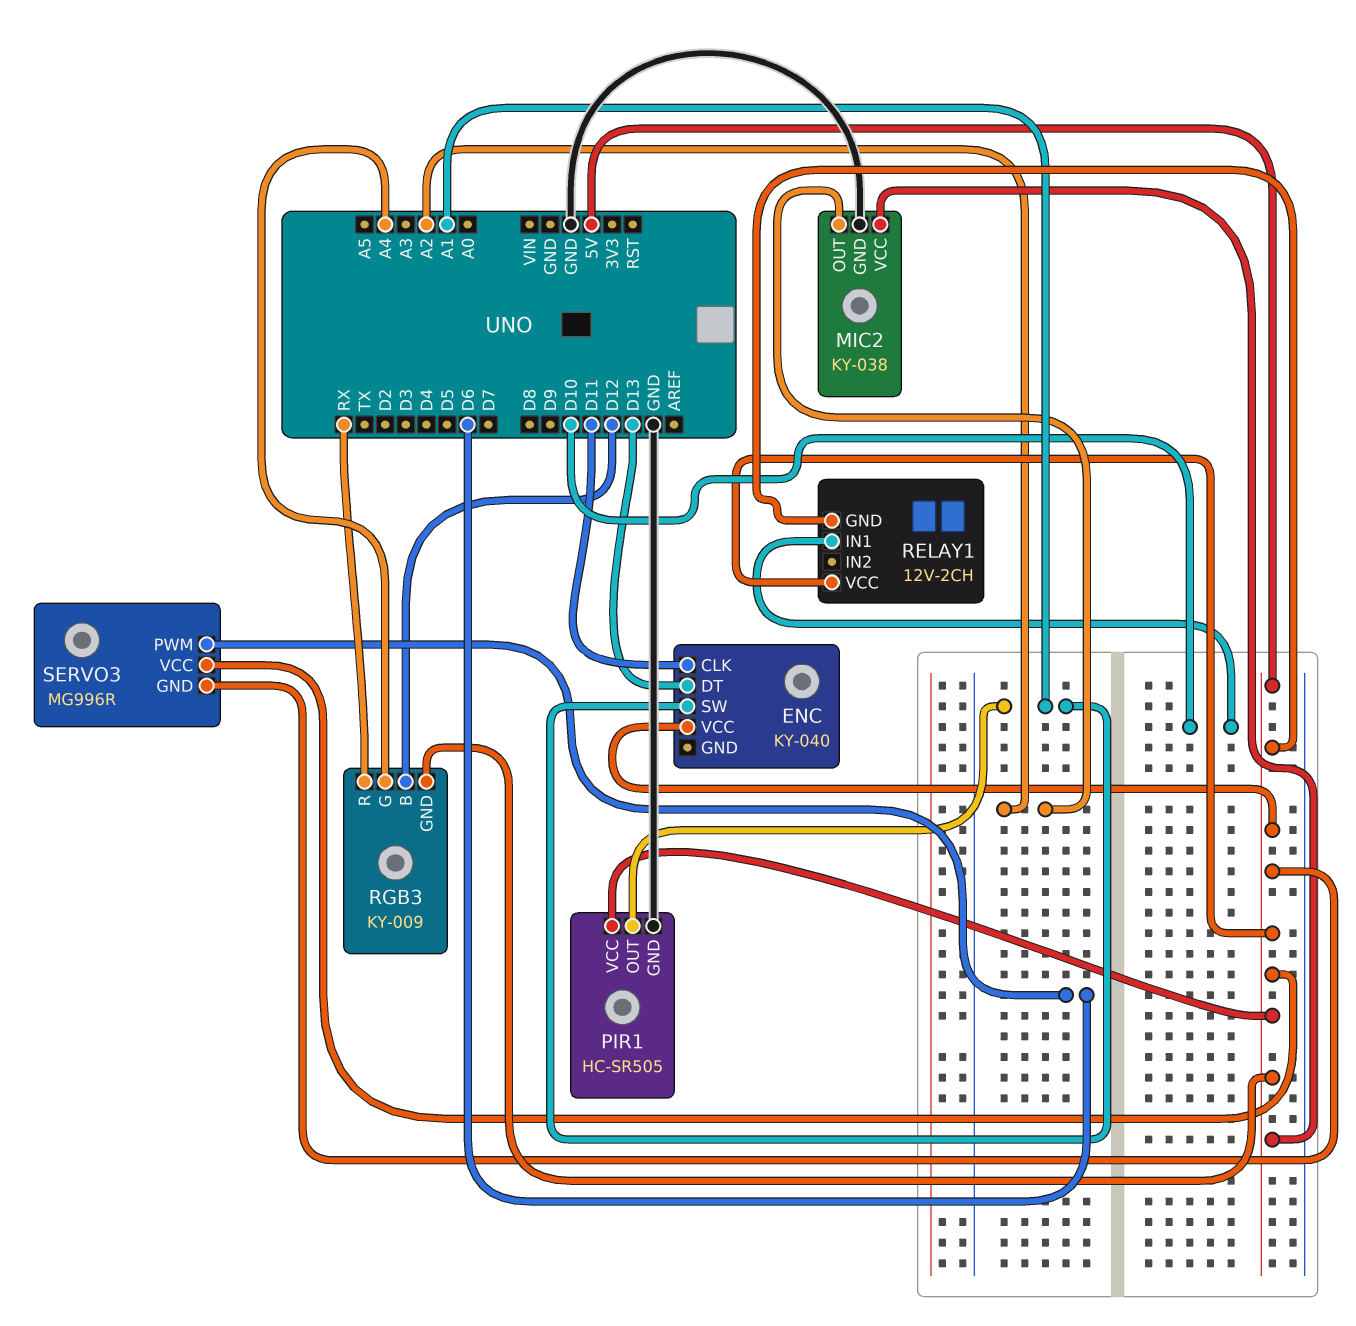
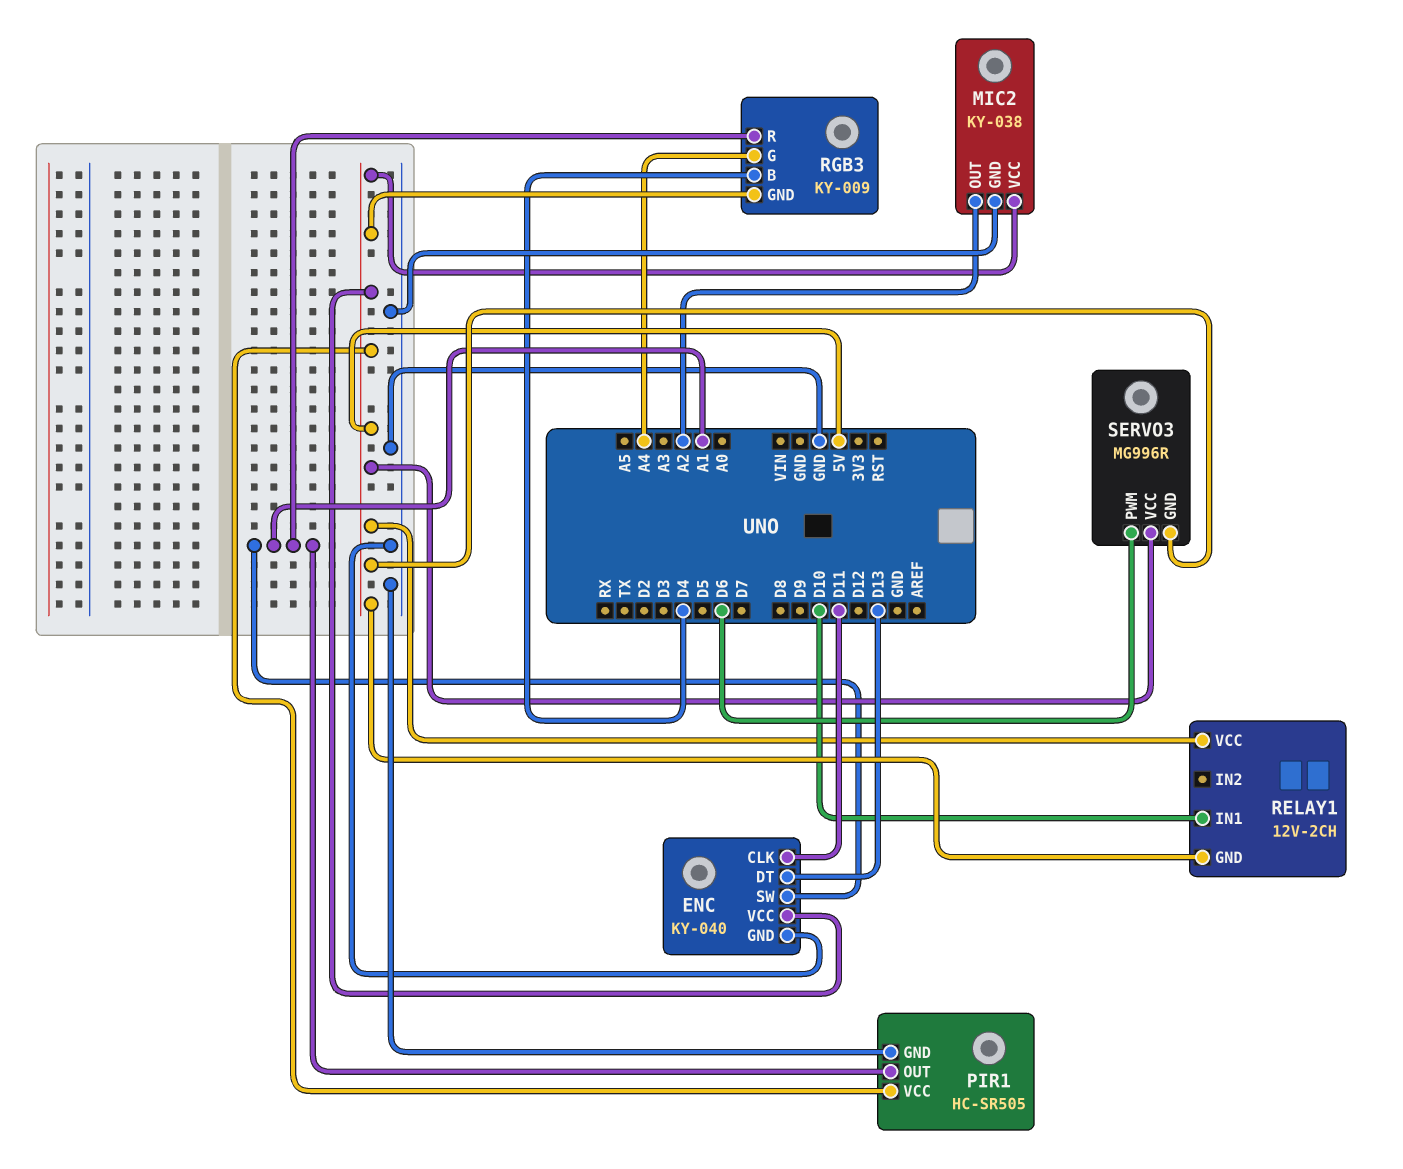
ENC pin GND: none -> GND
RGB3 pin B: D12 -> D4
RGB3 pin R: RX -> A1

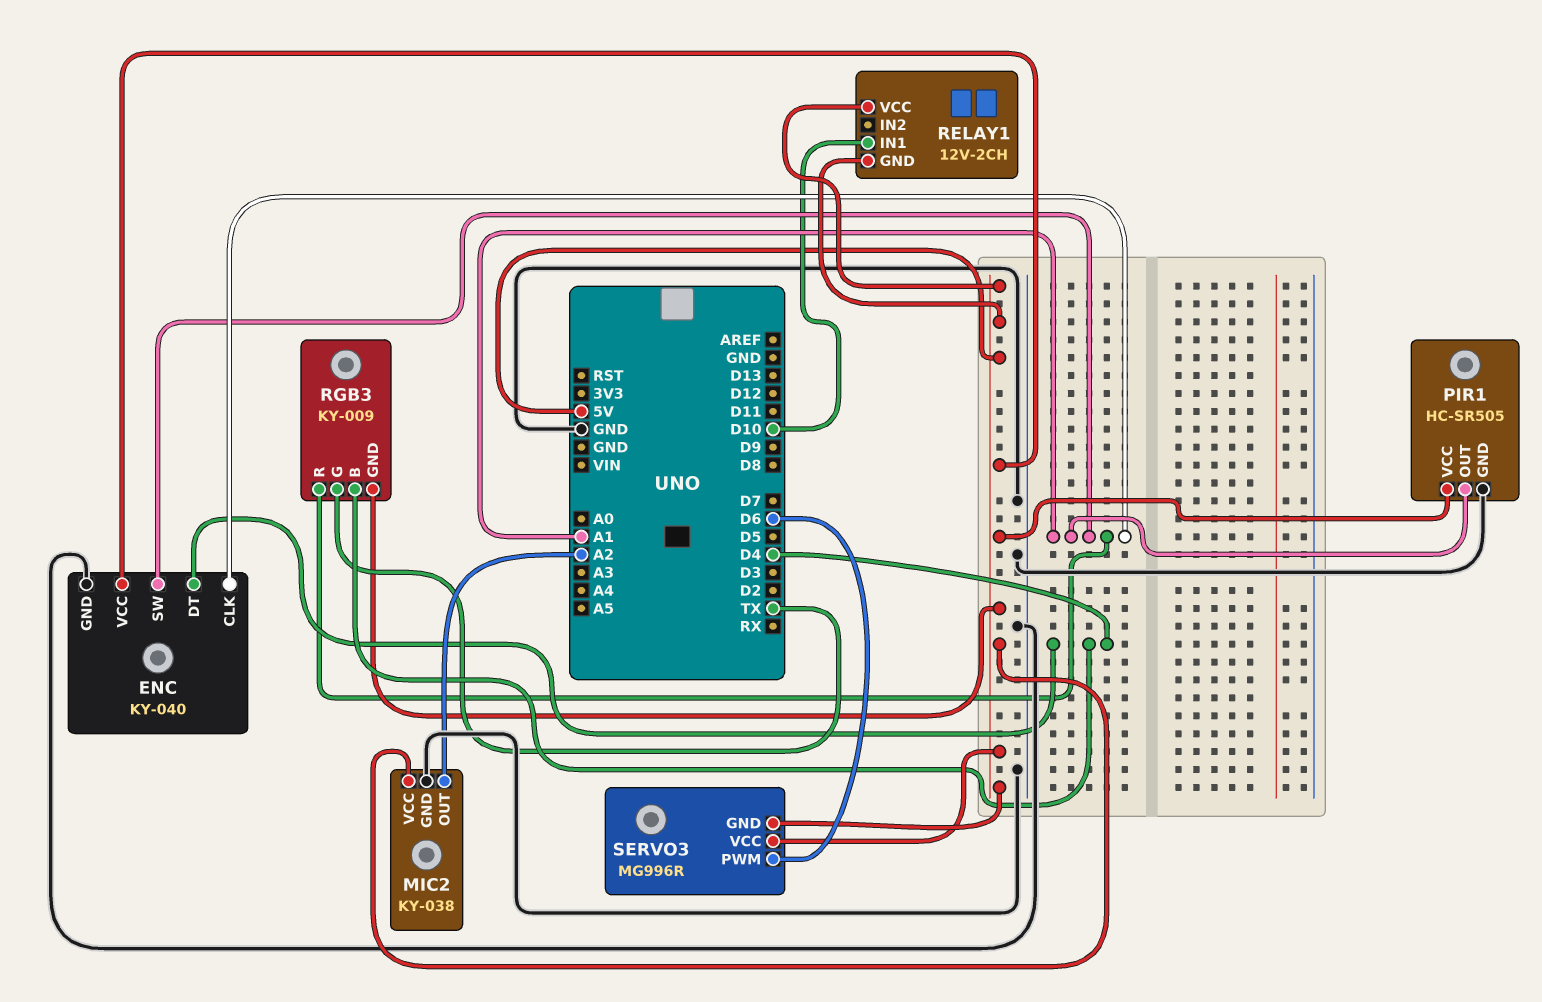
ENC pin CLK: D11 -> A1
ENC pin DT: D13 -> D4
RGB3 pin G: A4 -> TX

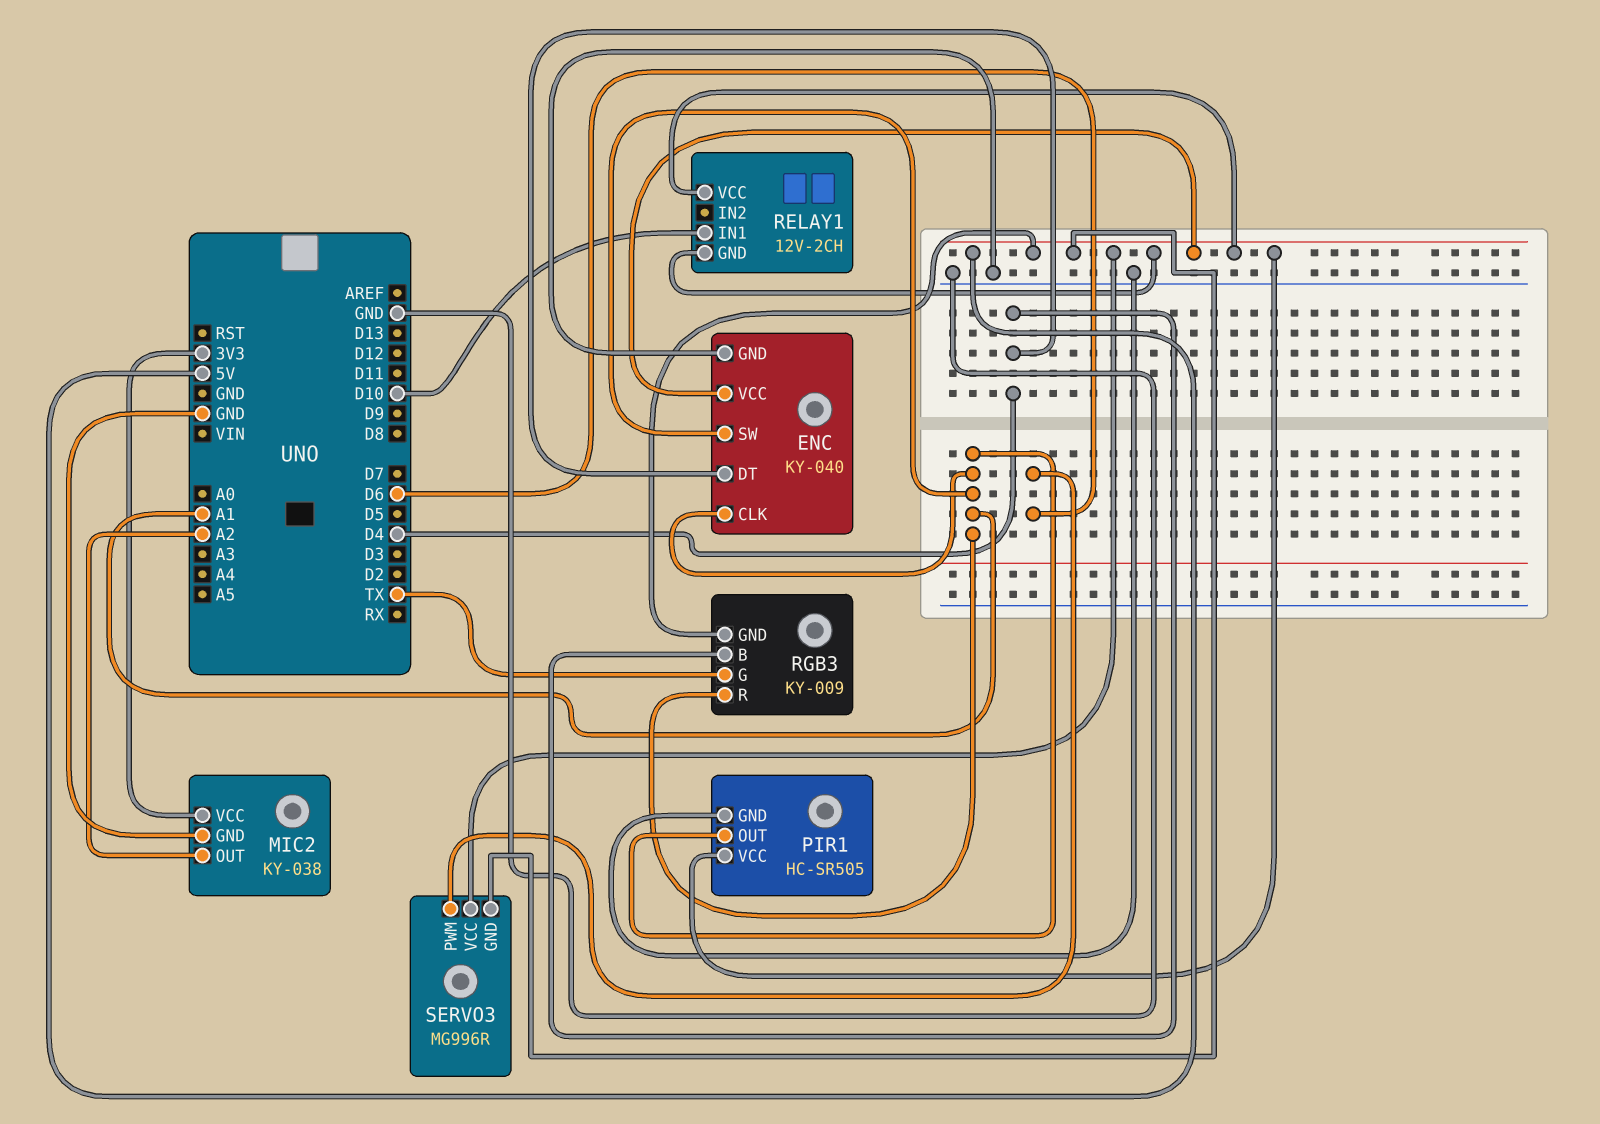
MIC2 pin VCC: 5V -> 3V3

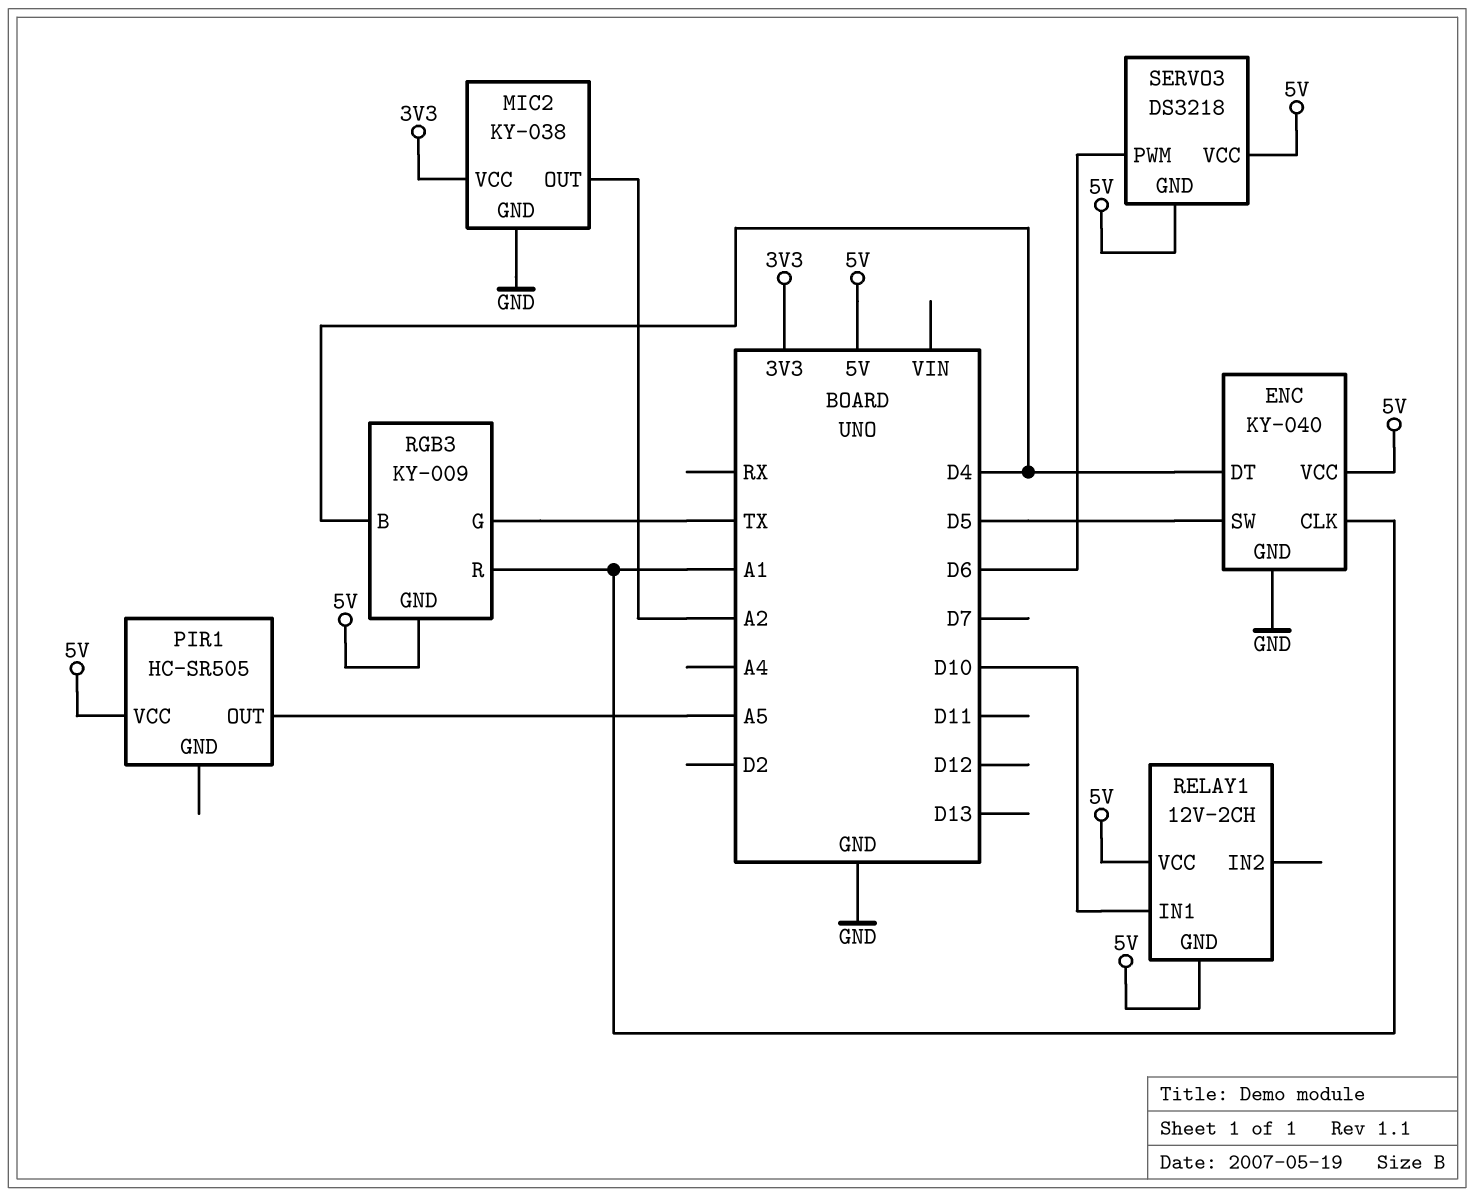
ENC pin SW: A1 -> D5
PIR1 pin GND: GND -> none
PIR1 pin OUT: A1 -> A5
SERVO3: MG996R -> DS3218

